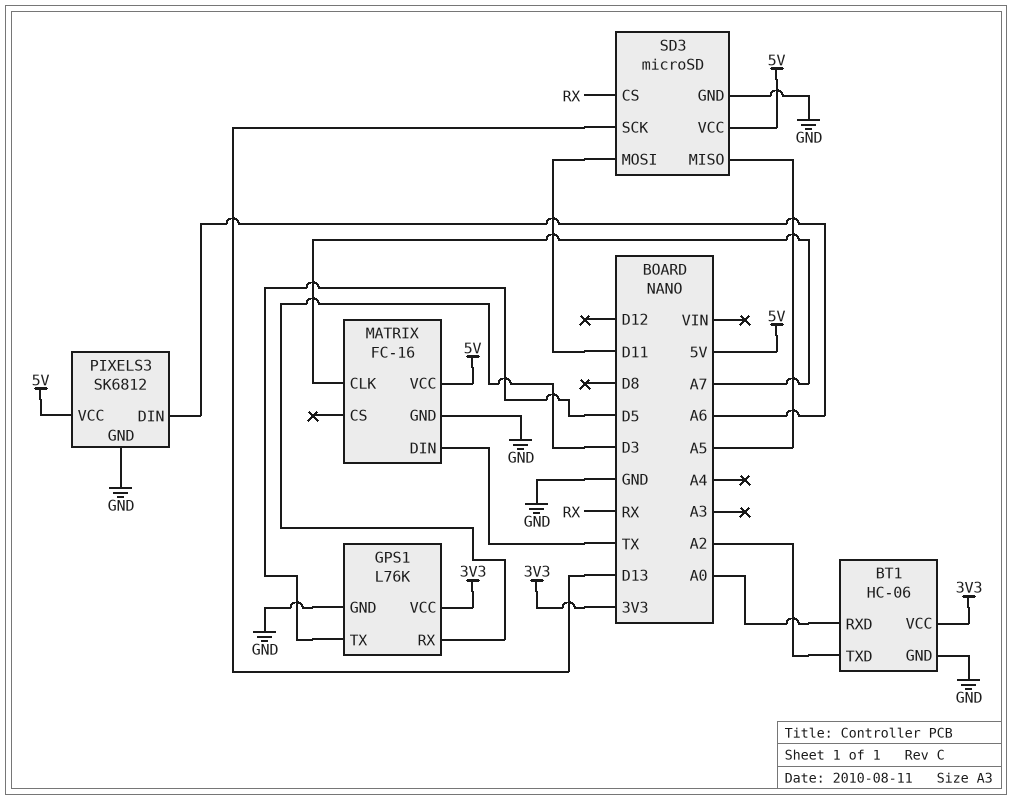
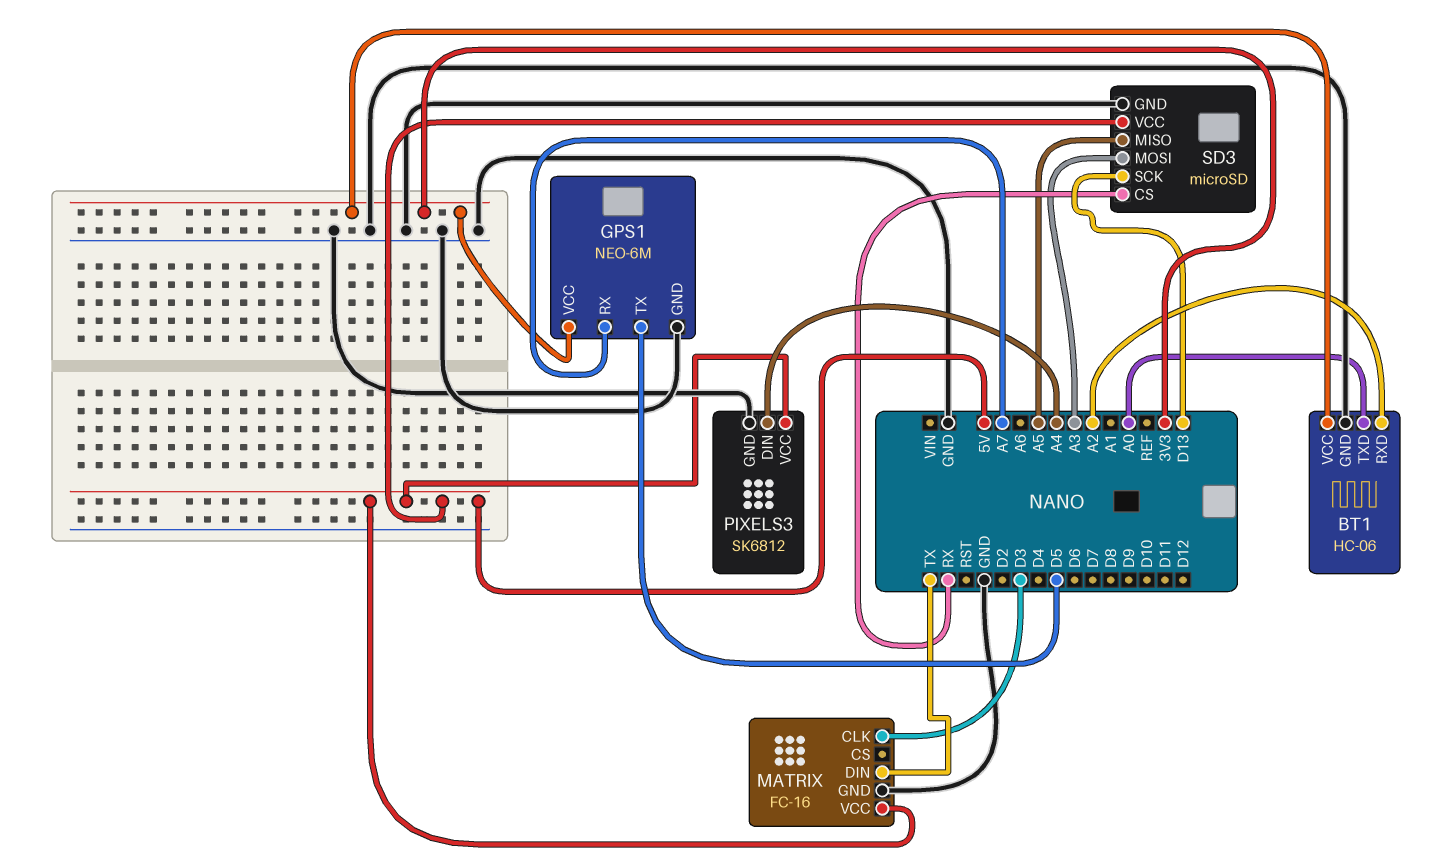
BT1 pin RXD: A0 -> A2
BT1 pin TXD: A2 -> A0
GPS1: L76K -> NEO-6M
GPS1 pin RX: D3 -> A7
MATRIX pin CLK: A7 -> D3
PIXELS3 pin DIN: A6 -> A4
SD3 pin MOSI: D11 -> A3

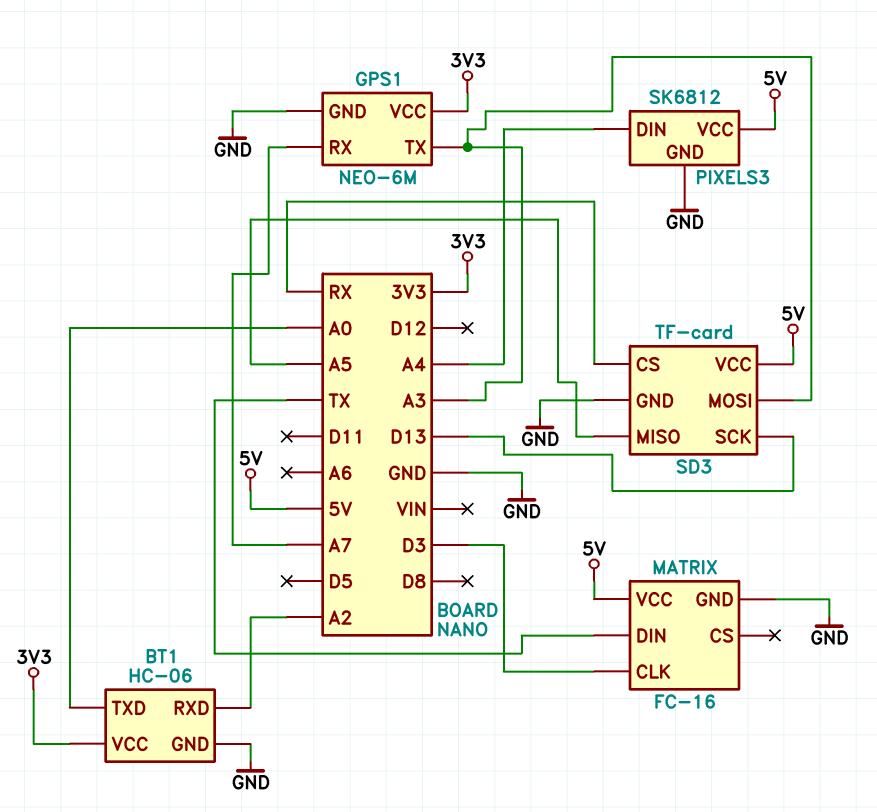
GPS1 pin TX: D5 -> A3
SD3: microSD -> TF-card

